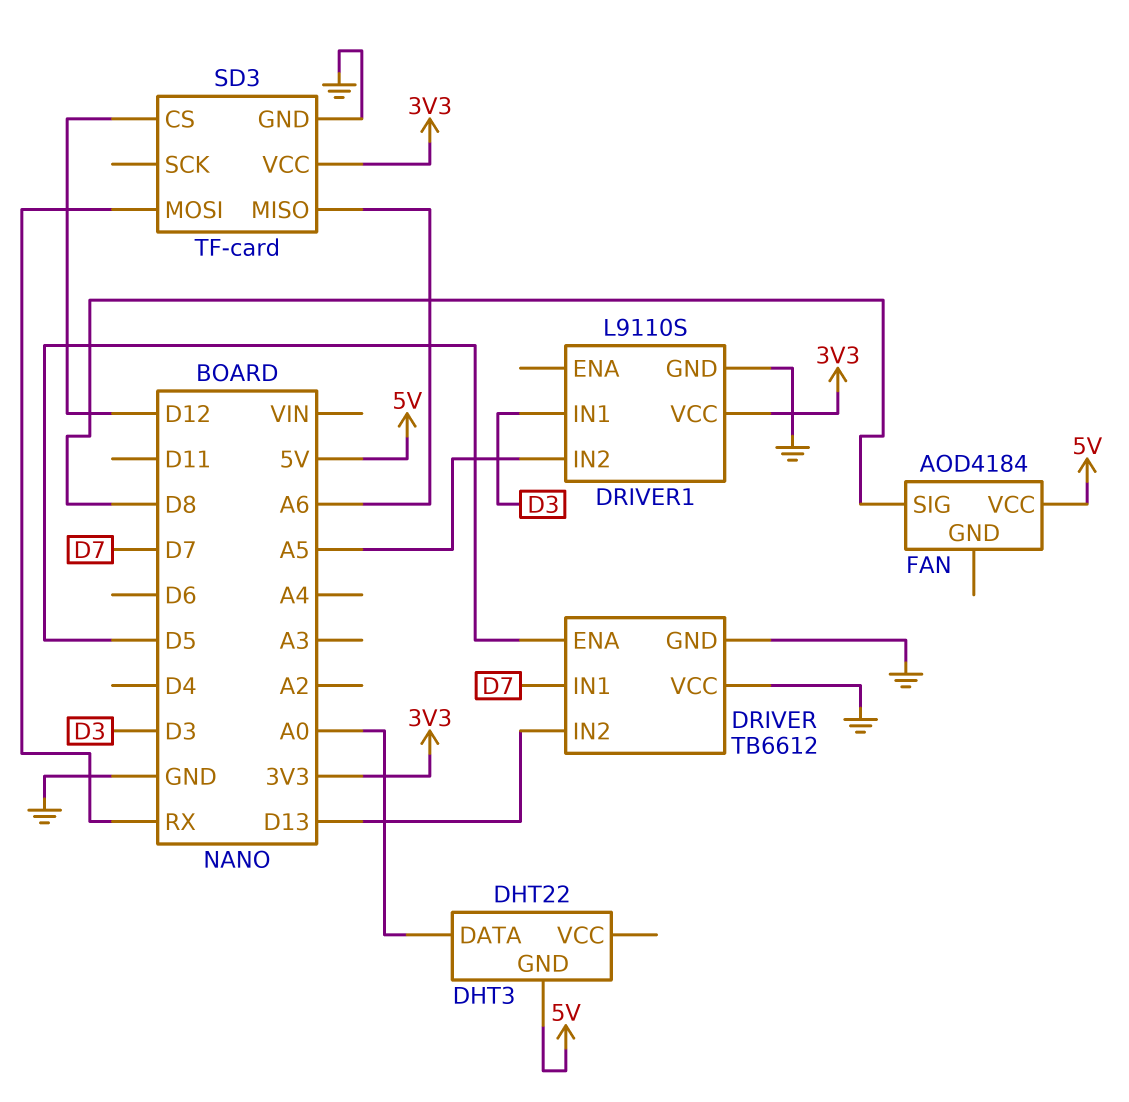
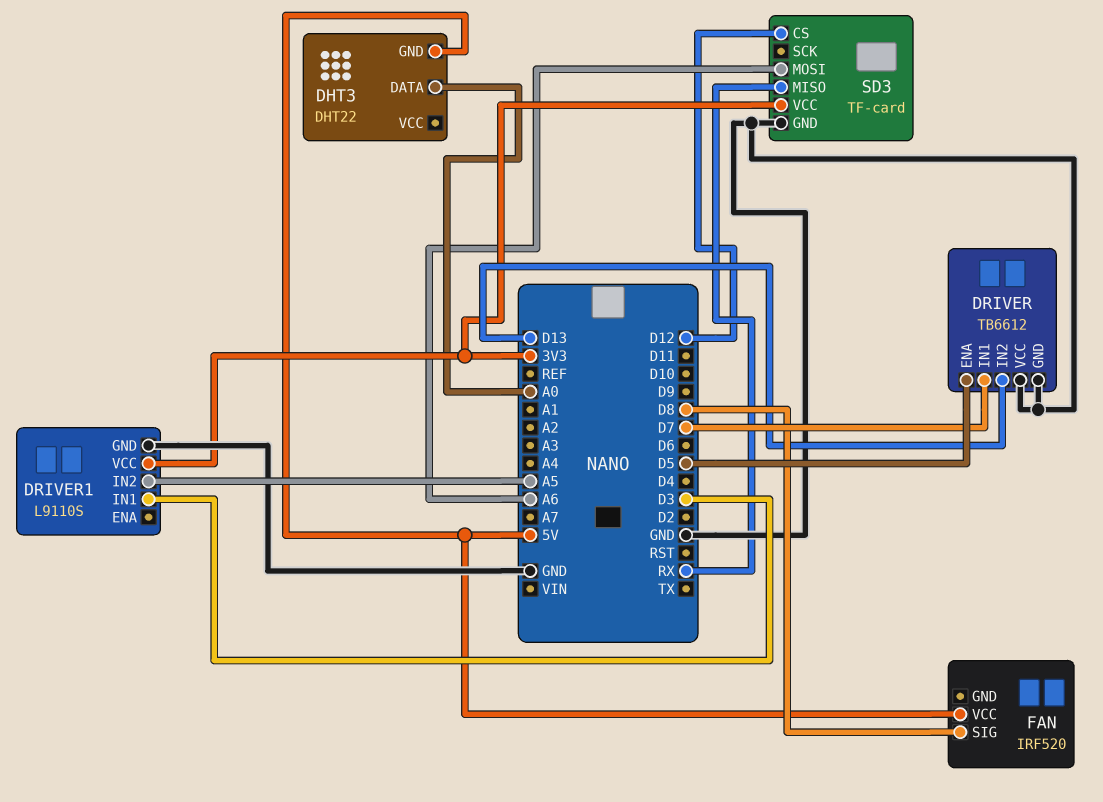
FAN: AOD4184 -> IRF520
SD3 pin MISO: A6 -> RX
SD3 pin MOSI: RX -> A6

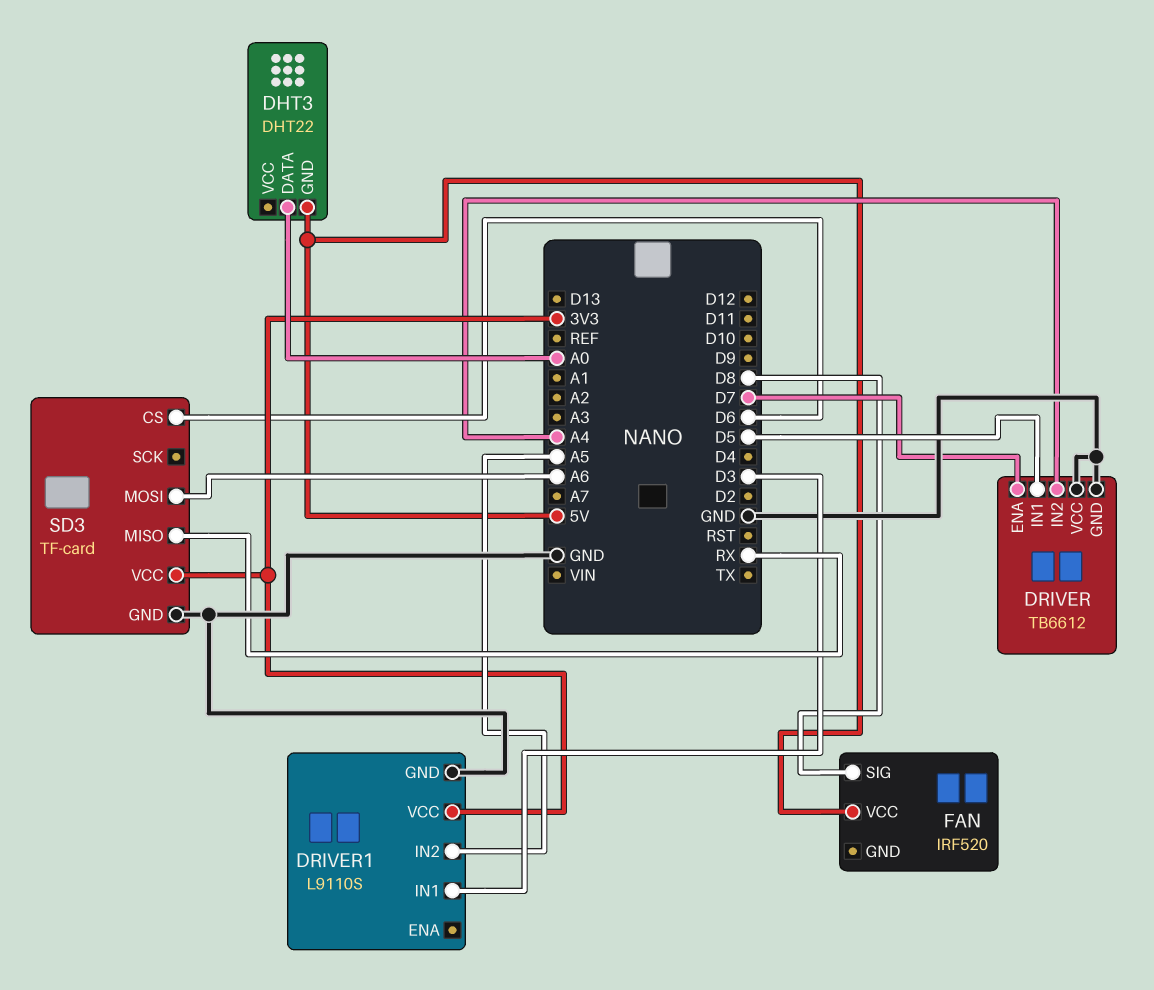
DRIVER pin ENA: D5 -> D7
DRIVER pin IN1: D7 -> D5
DRIVER pin IN2: D13 -> A4
SD3 pin CS: D12 -> D6

